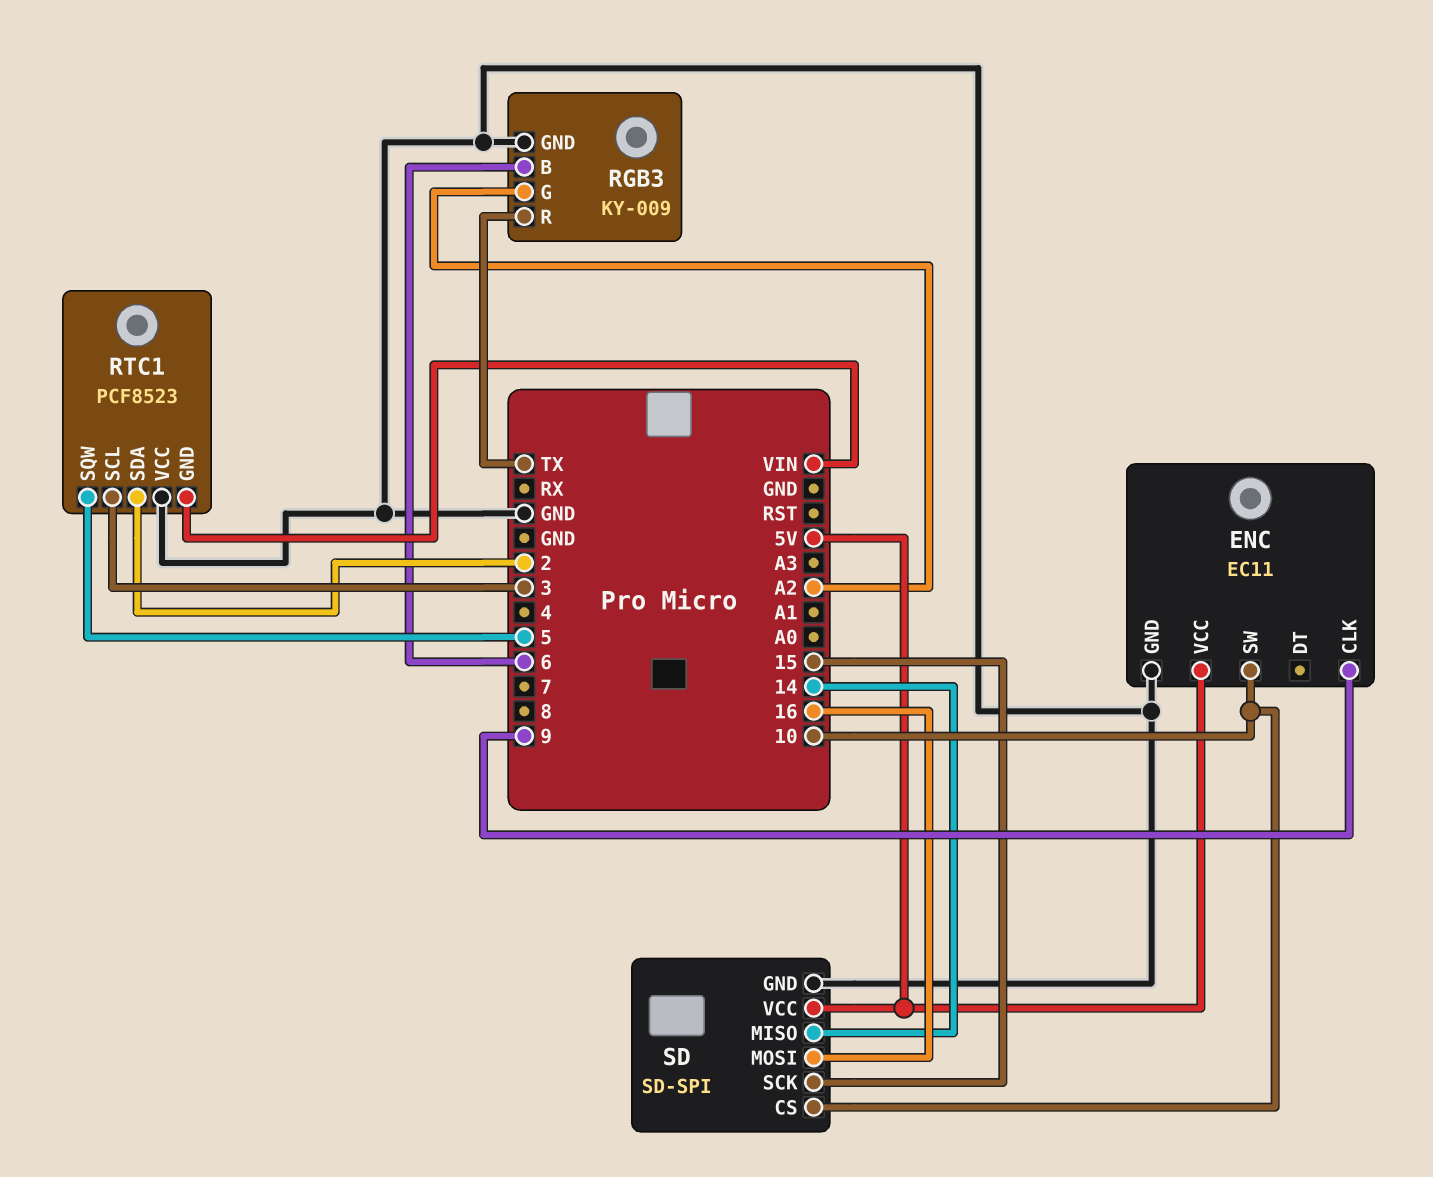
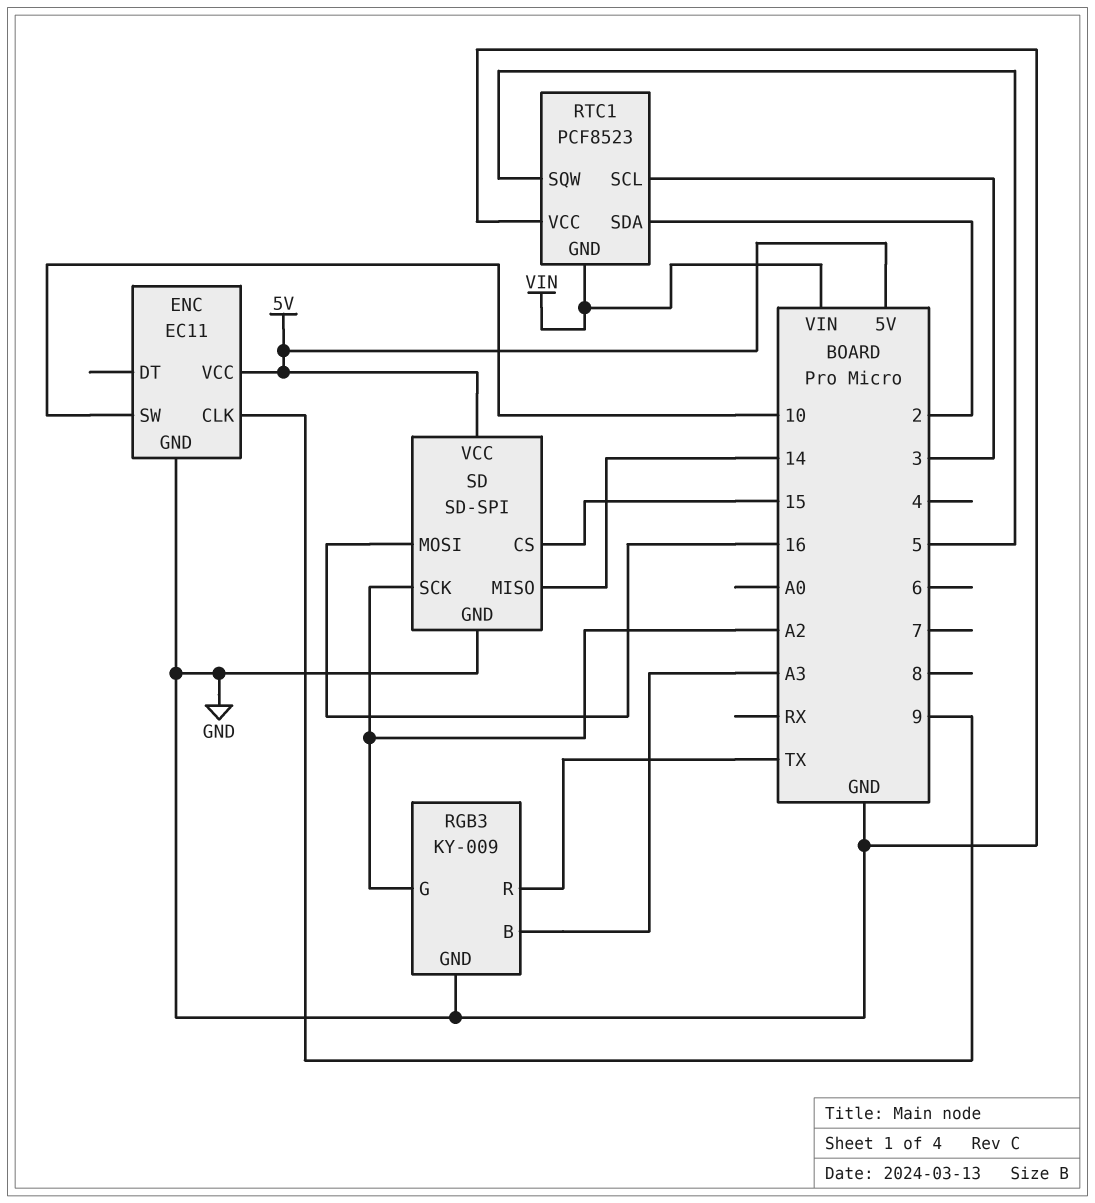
RGB3 pin B: 6 -> A3
SD pin CS: 10 -> 15
SD pin SCK: 15 -> A2

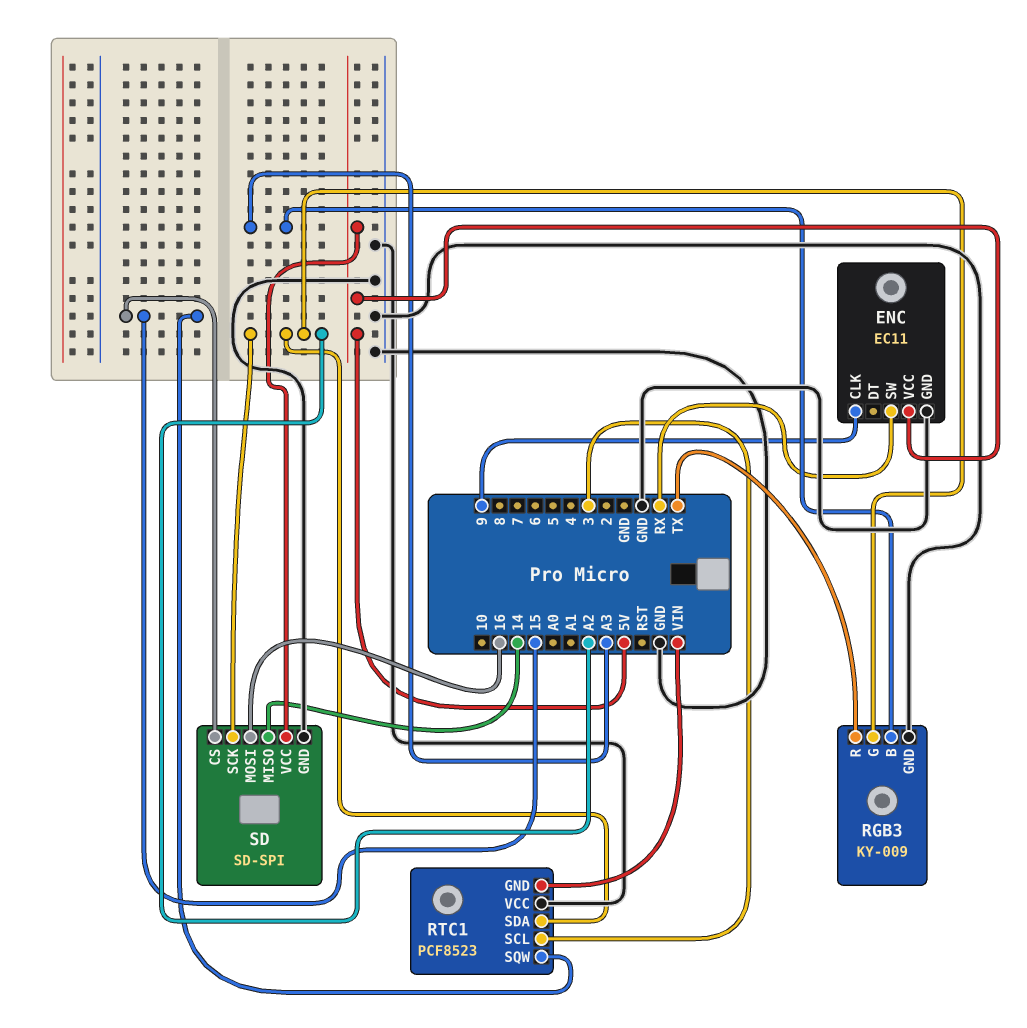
ENC pin SW: 10 -> RX
RTC1 pin SDA: 2 -> A2
RTC1 pin SQW: 5 -> 15

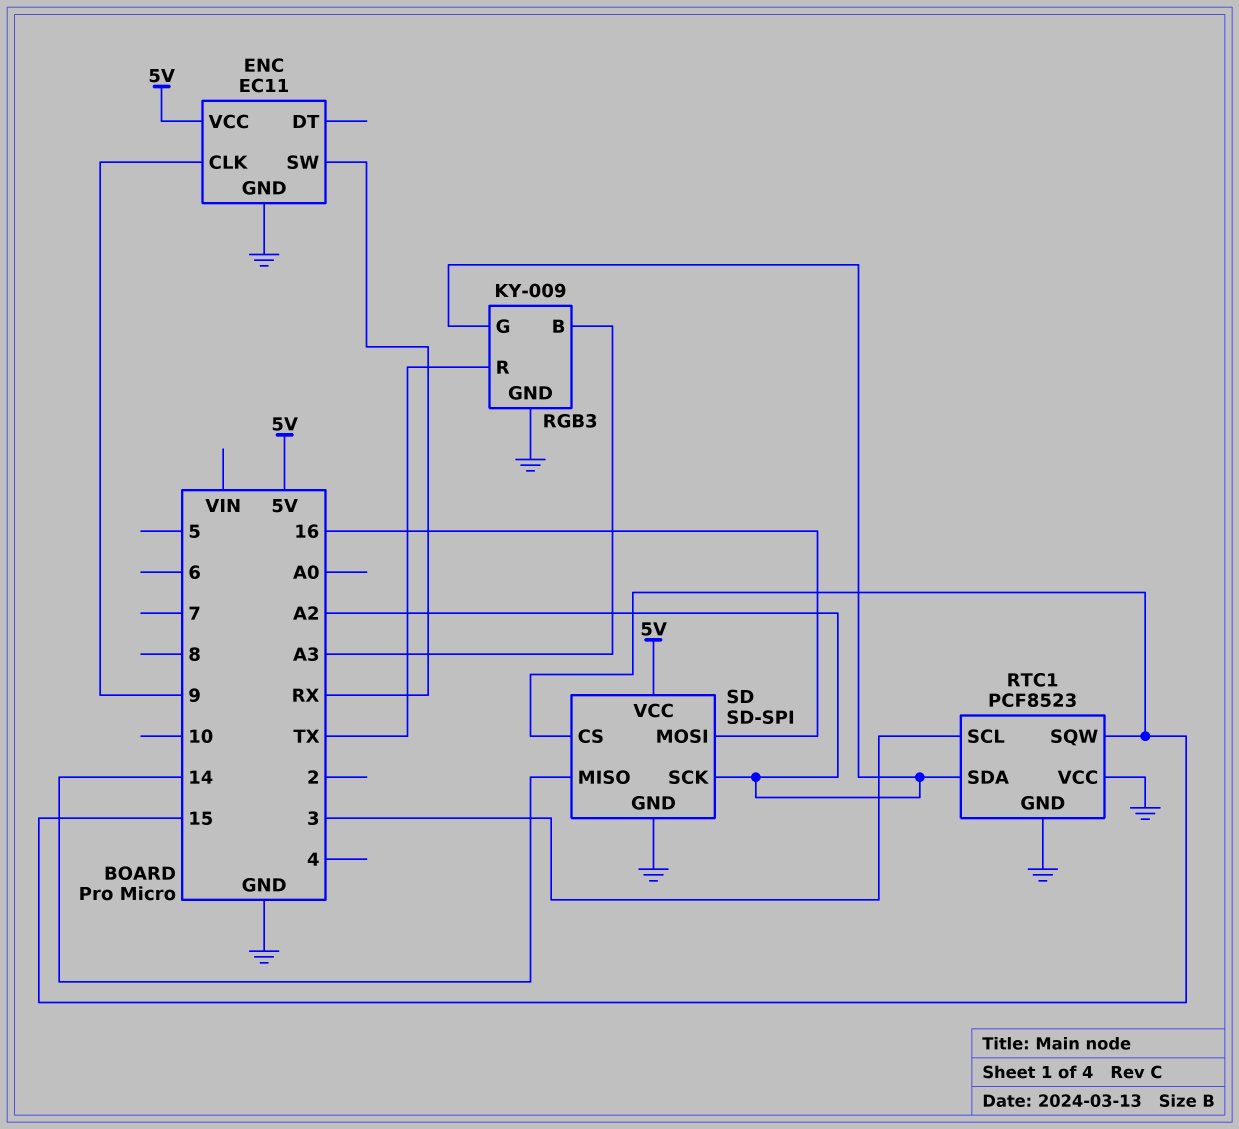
RTC1 pin GND: VIN -> GND

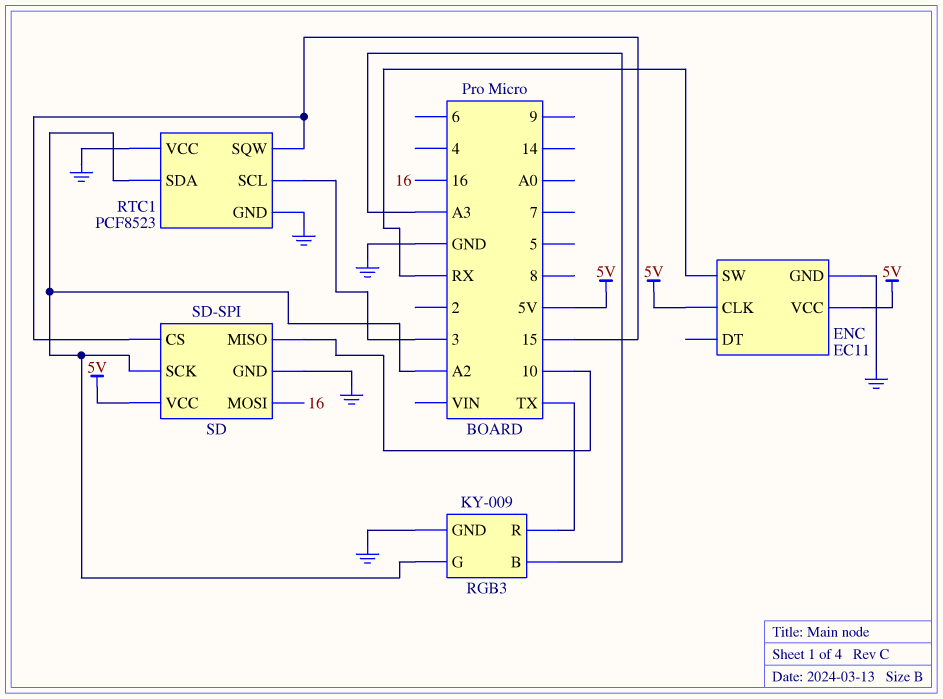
ENC pin CLK: 9 -> 5V
SD pin MISO: 14 -> 10

